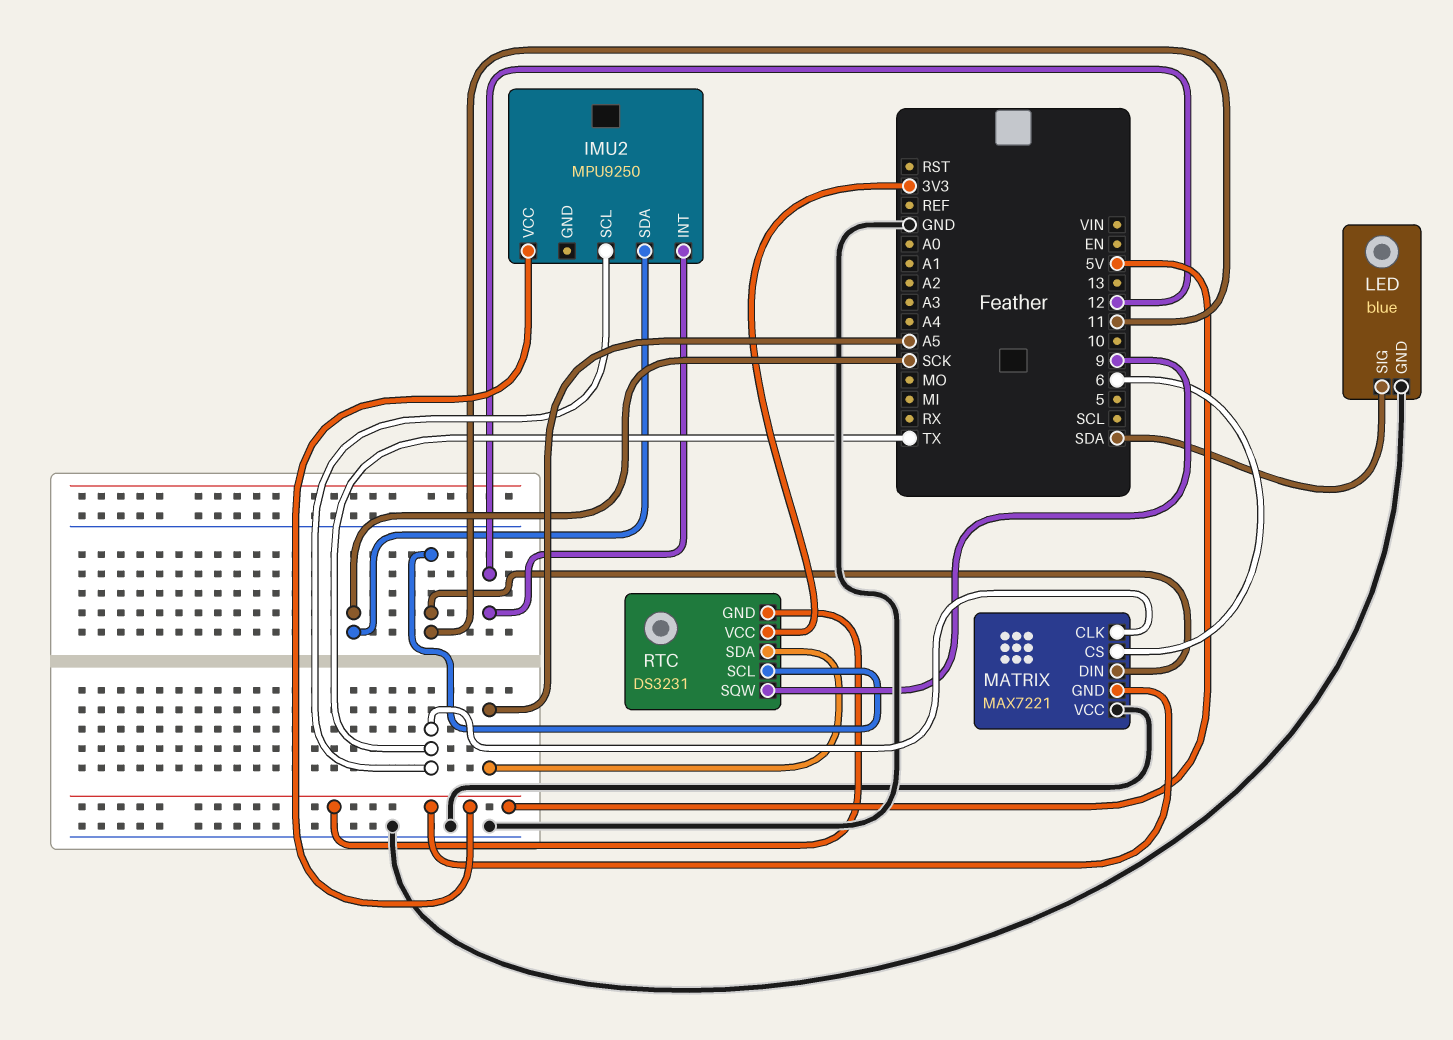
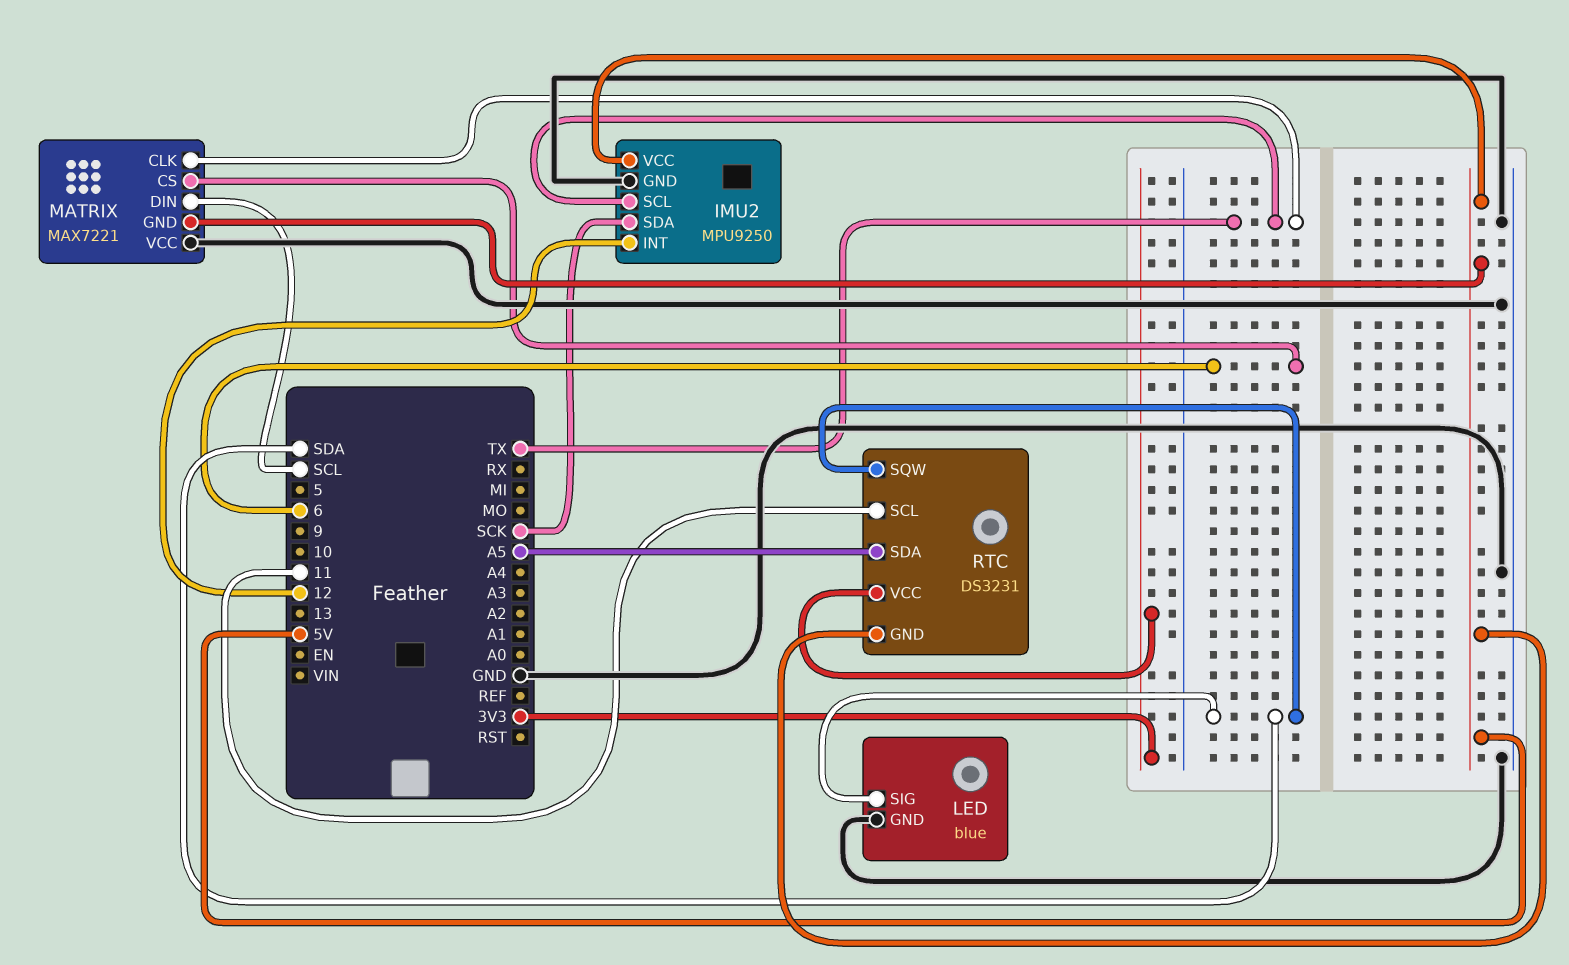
IMU2 pin GND: none -> GND
MATRIX pin DIN: 11 -> SCL
RTC pin SQW: 9 -> SDA

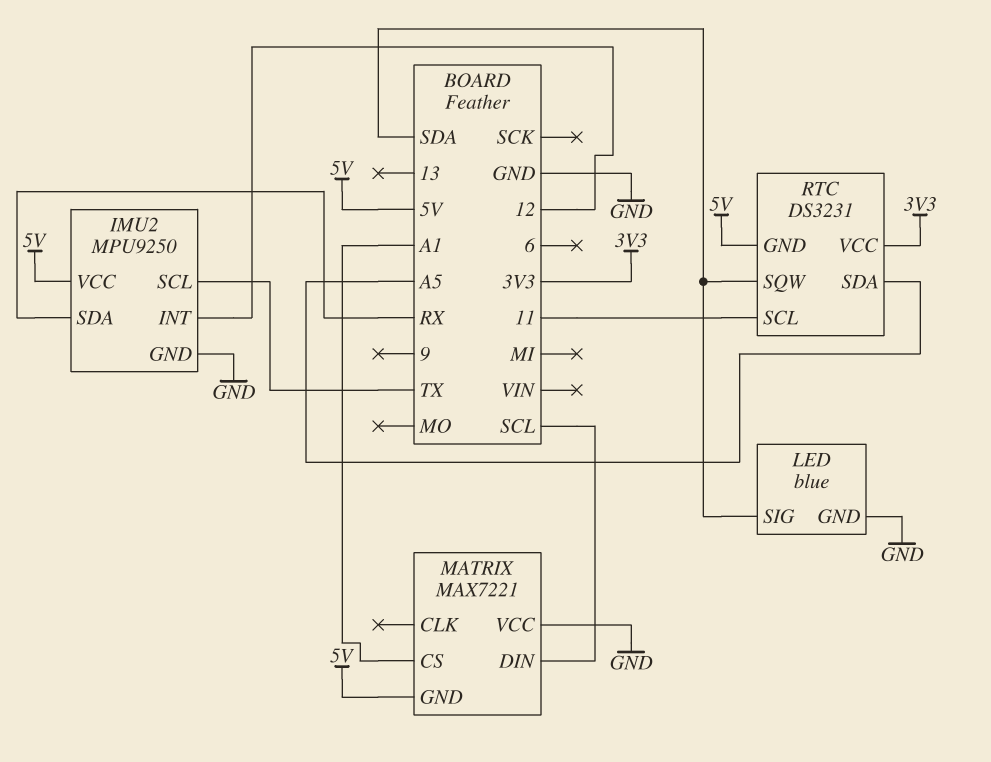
IMU2 pin SDA: SCK -> RX
MATRIX pin CLK: TX -> none
MATRIX pin CS: 6 -> A1

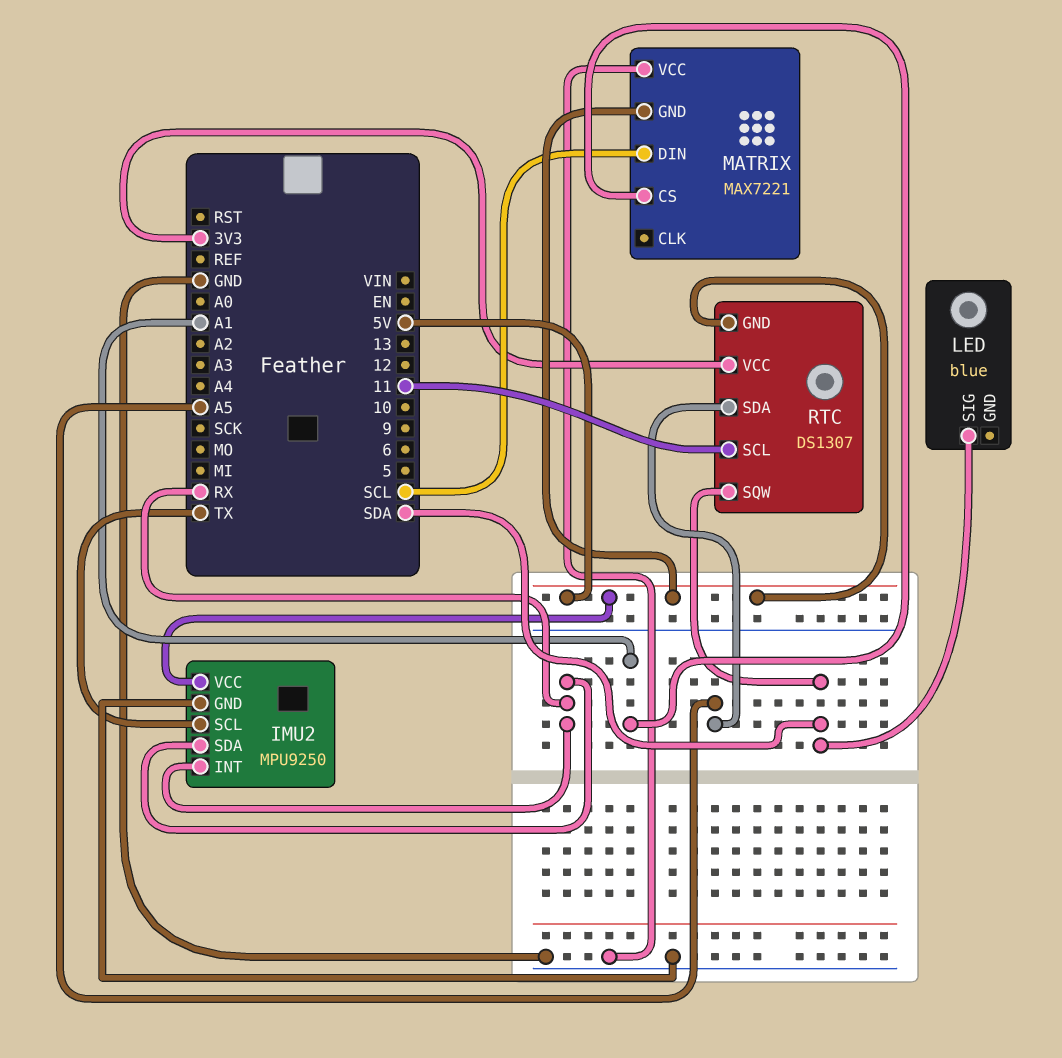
IMU2 pin INT: 12 -> RX
LED pin GND: GND -> none
RTC: DS3231 -> DS1307

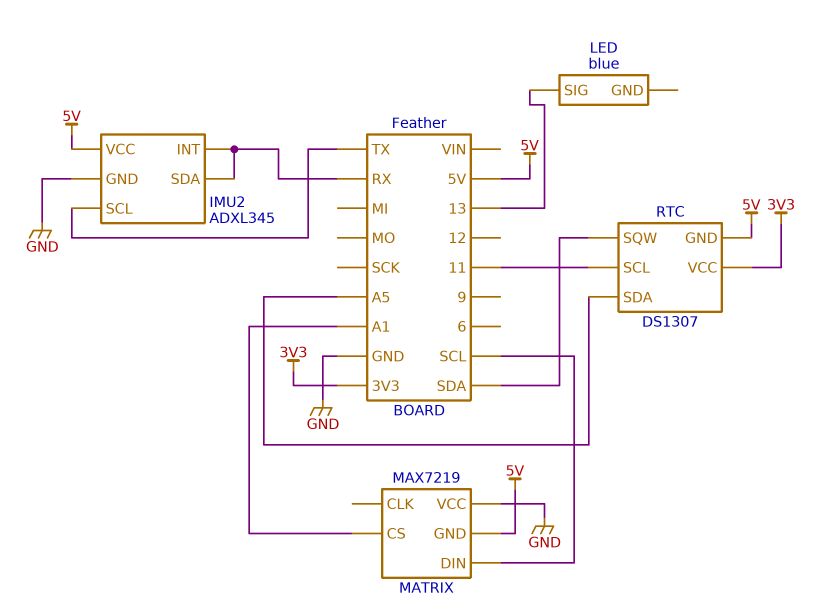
IMU2: MPU9250 -> ADXL345
LED pin SIG: SDA -> 13
MATRIX: MAX7221 -> MAX7219

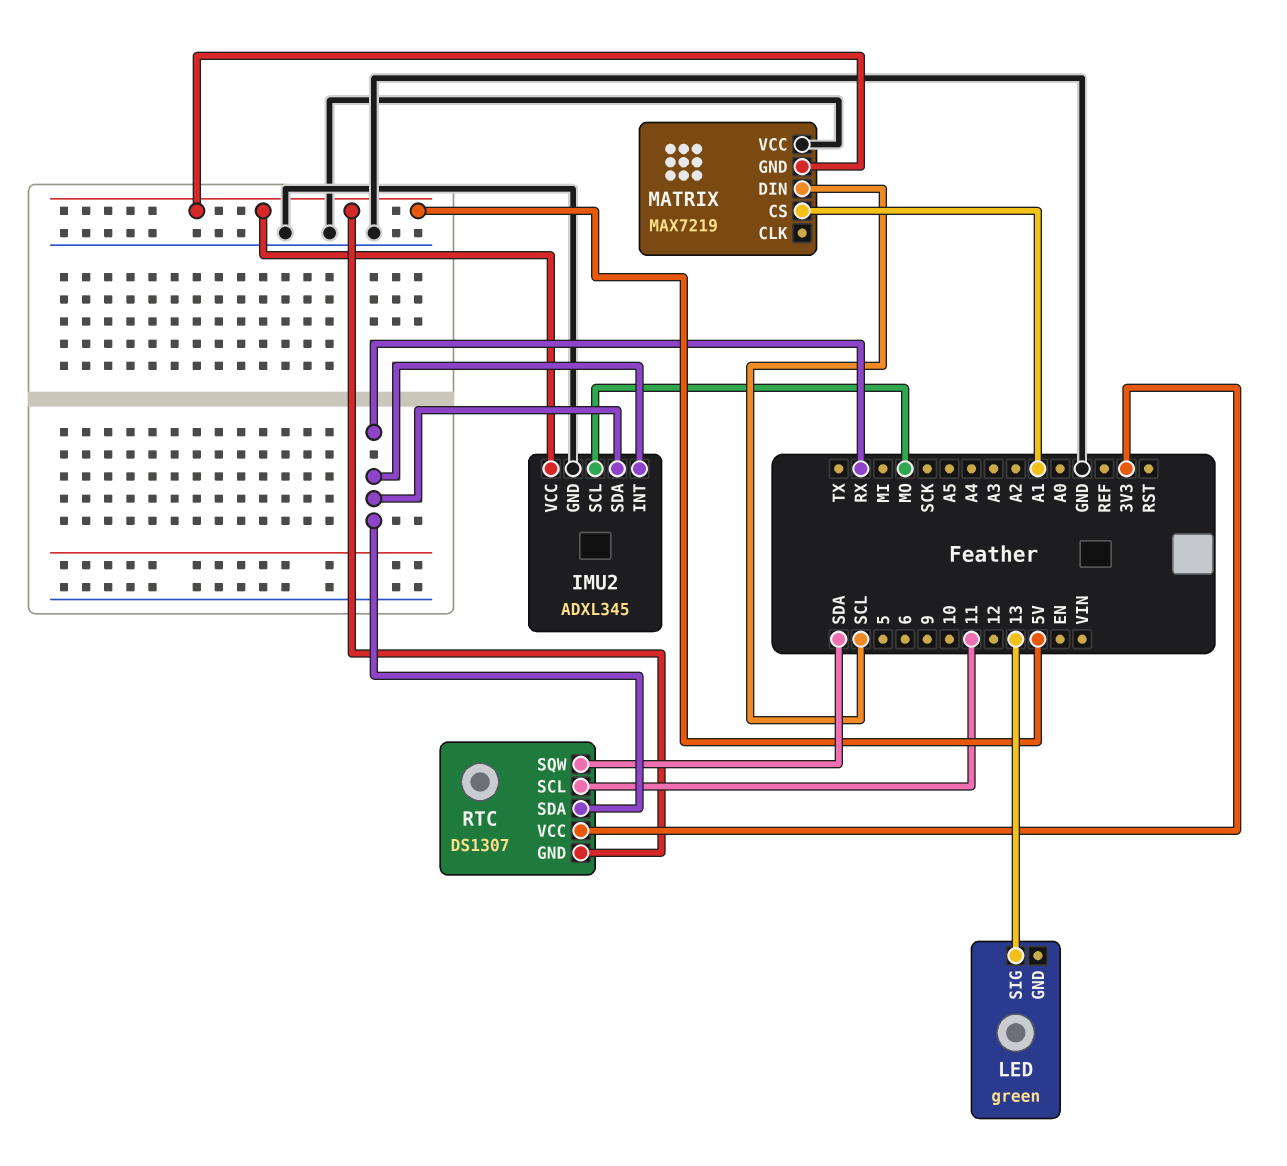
IMU2 pin SCL: TX -> MO
LED: blue -> green
RTC pin SDA: A5 -> RX

